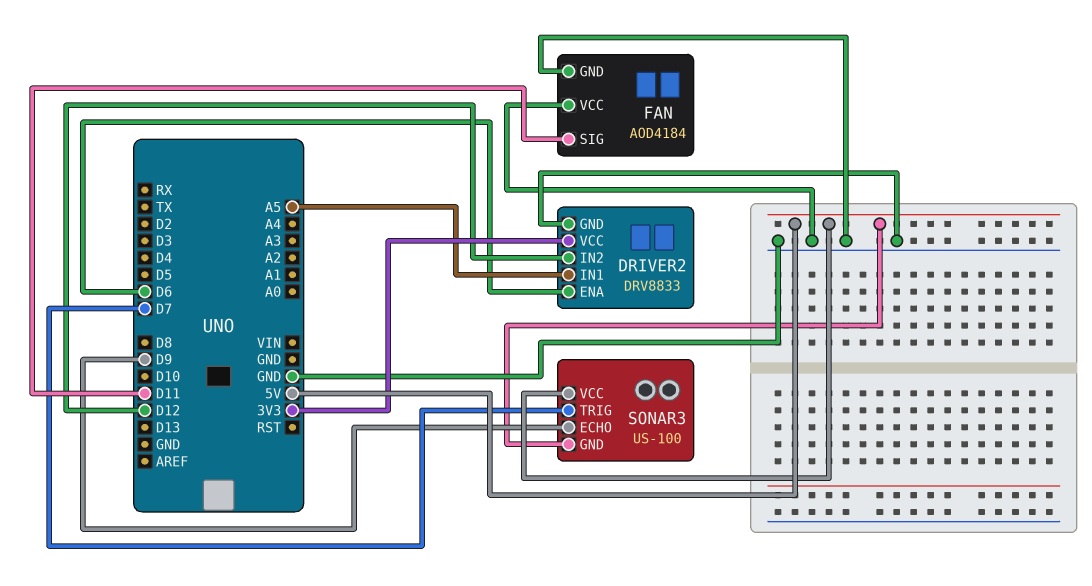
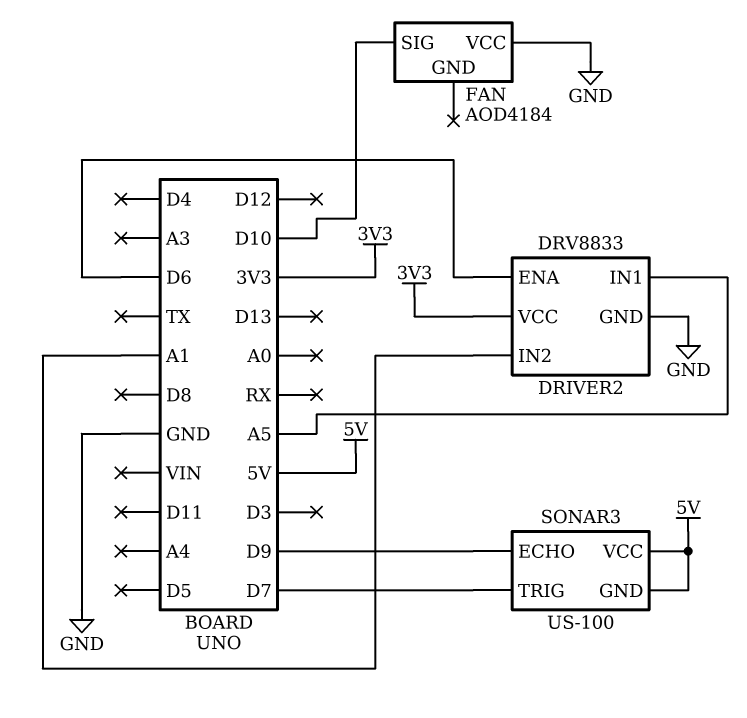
DRIVER2 pin IN2: D12 -> A1
FAN pin GND: GND -> none
FAN pin SIG: D11 -> D10

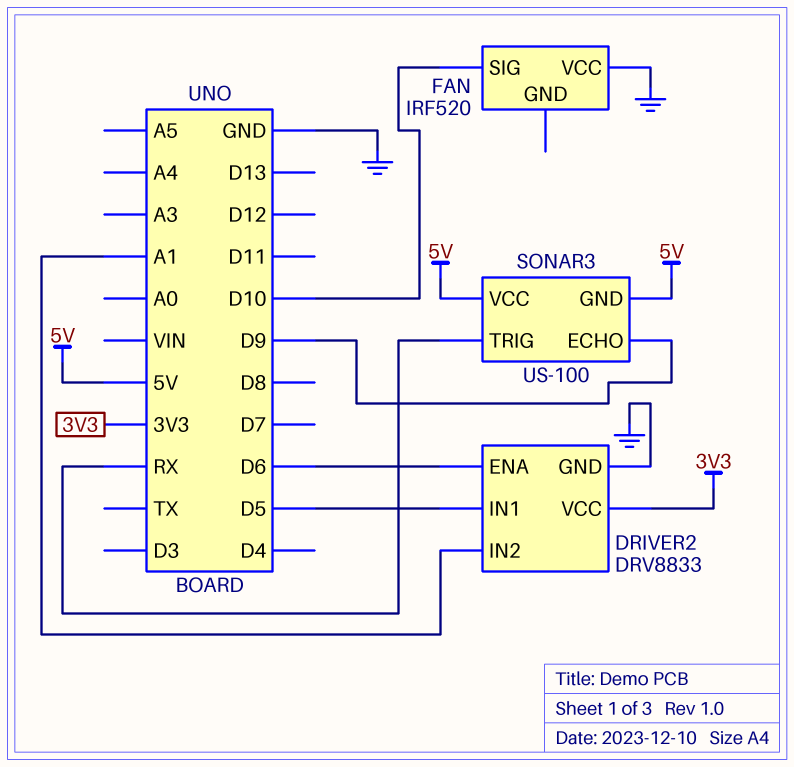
DRIVER2 pin IN1: A5 -> D5
FAN: AOD4184 -> IRF520
SONAR3 pin TRIG: D7 -> RX

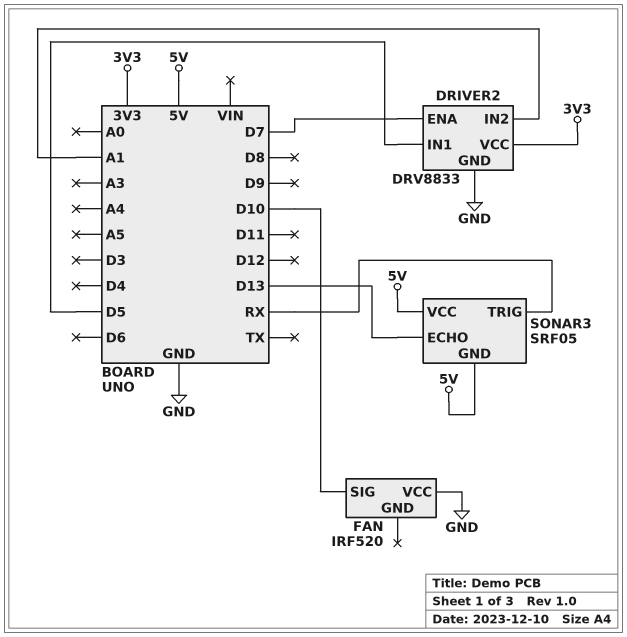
DRIVER2 pin ENA: D6 -> D7
SONAR3: US-100 -> SRF05
SONAR3 pin ECHO: D9 -> D13

